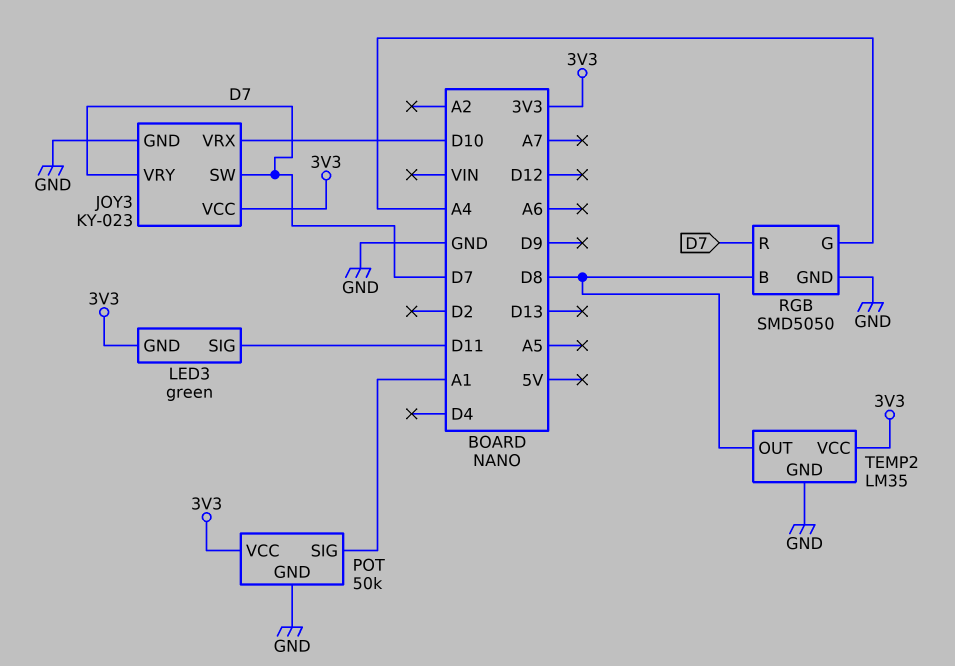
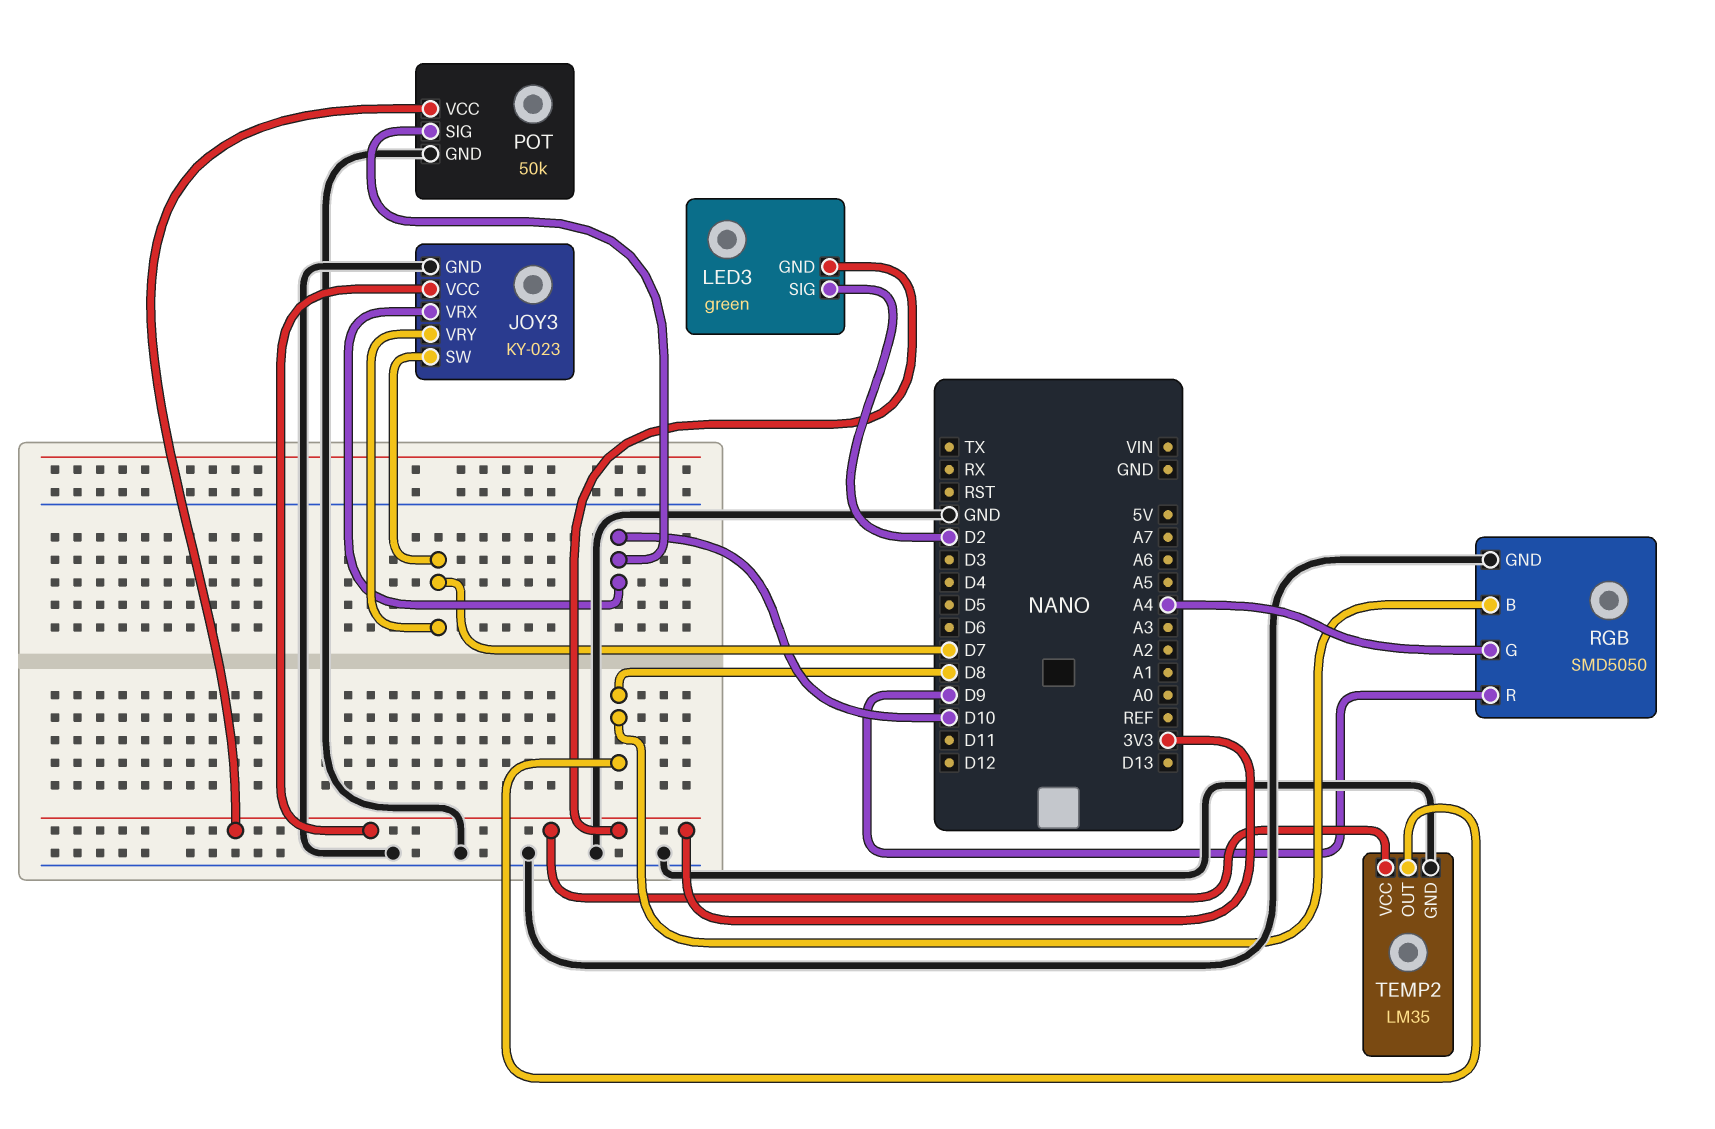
LED3 pin SIG: D11 -> D2
POT pin SIG: A1 -> D10
RGB pin R: D7 -> D9

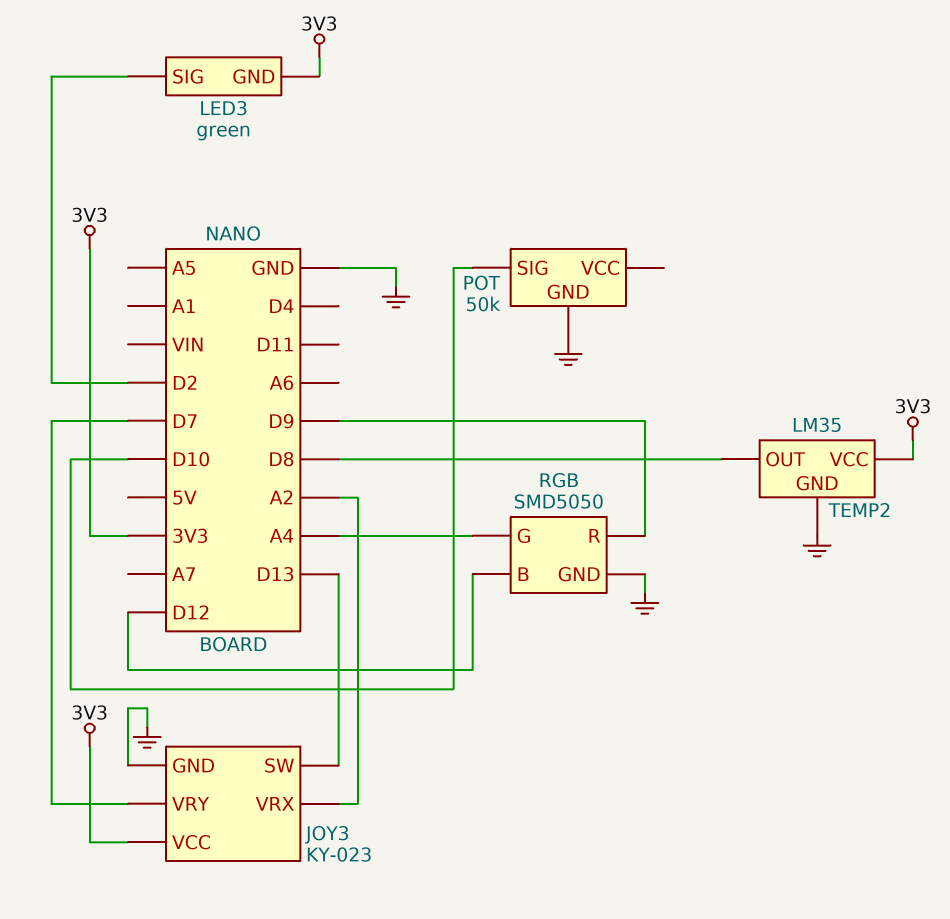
JOY3 pin SW: D7 -> D13
JOY3 pin VRX: D10 -> A2
POT pin VCC: 3V3 -> none
RGB pin B: D8 -> D12

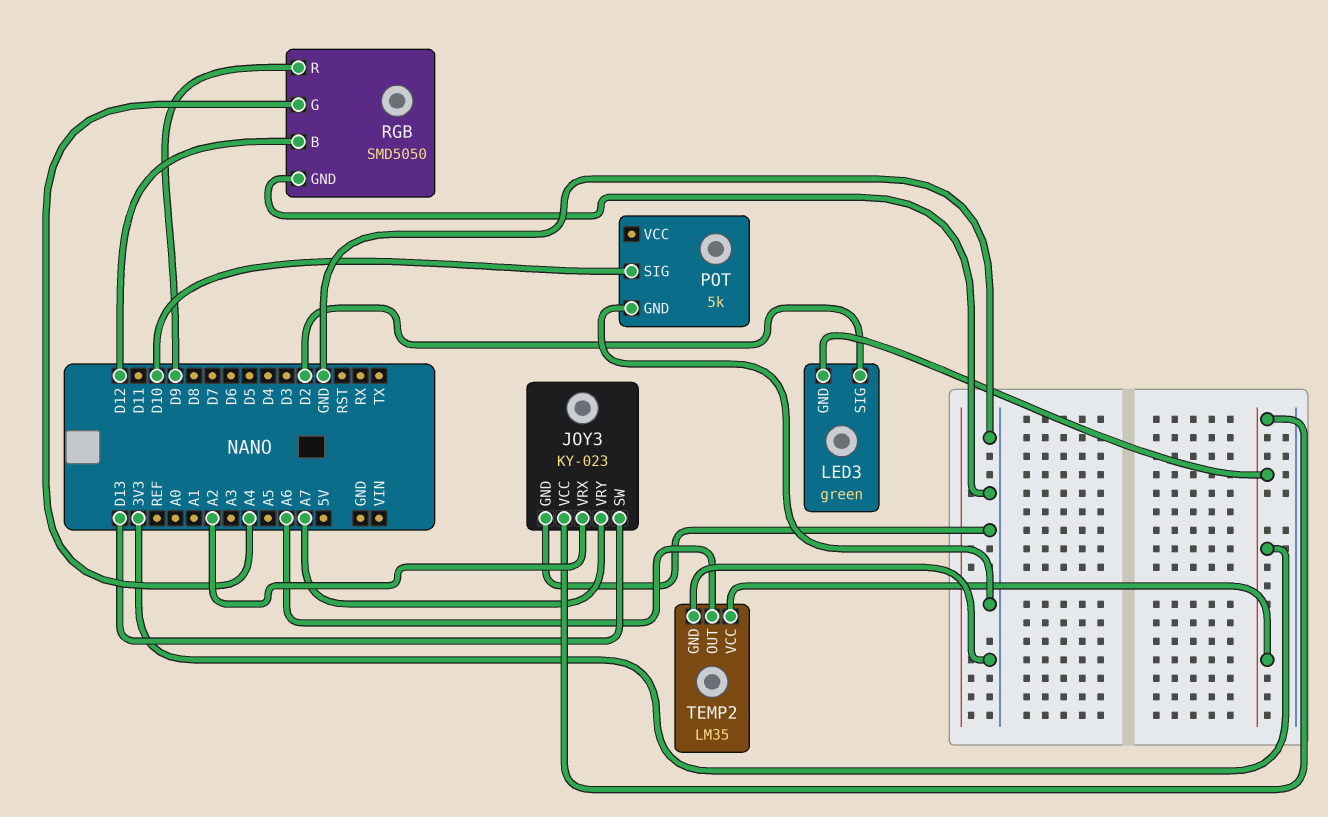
JOY3 pin VRY: D7 -> A7
POT: 50k -> 5k
TEMP2 pin OUT: D8 -> A6

